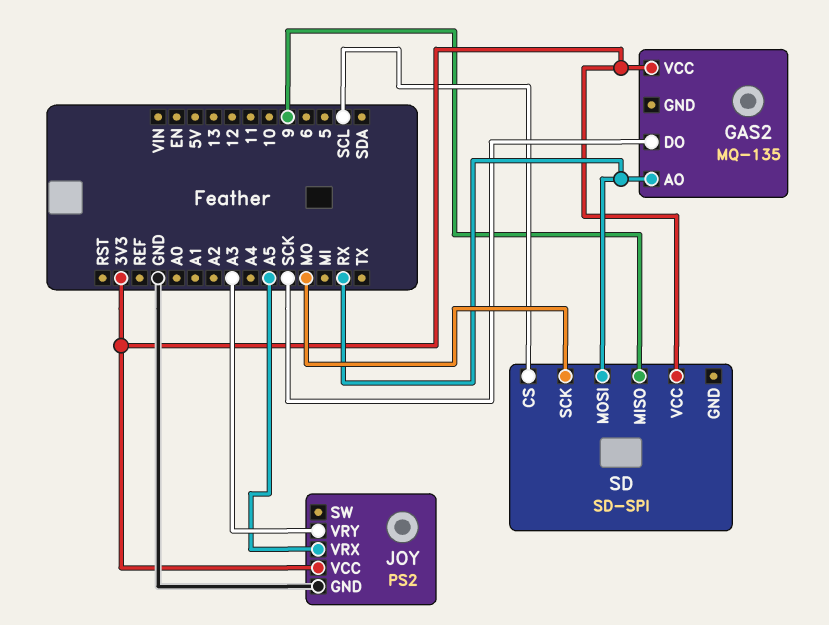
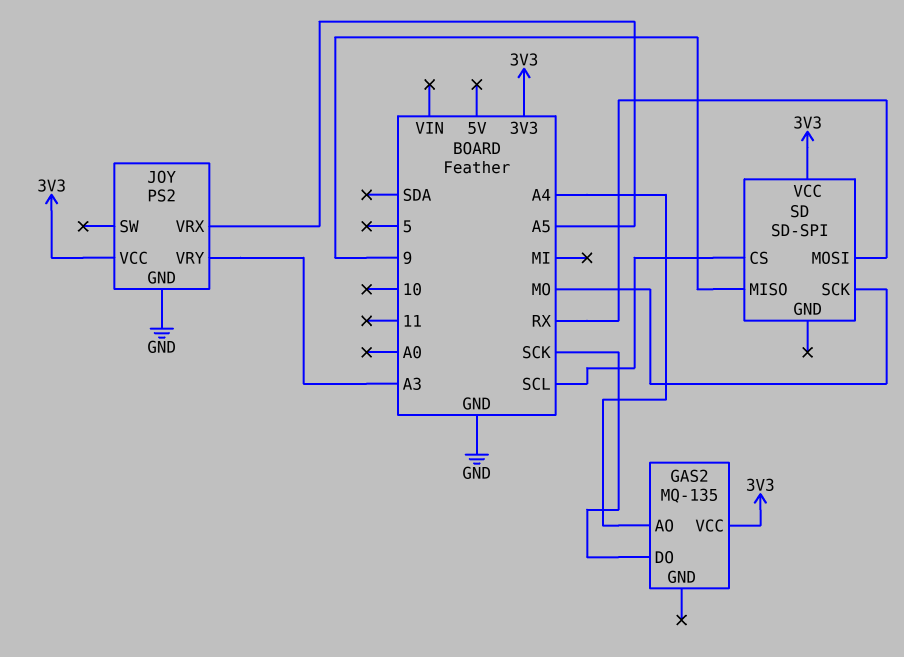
GAS2 pin AO: RX -> A4

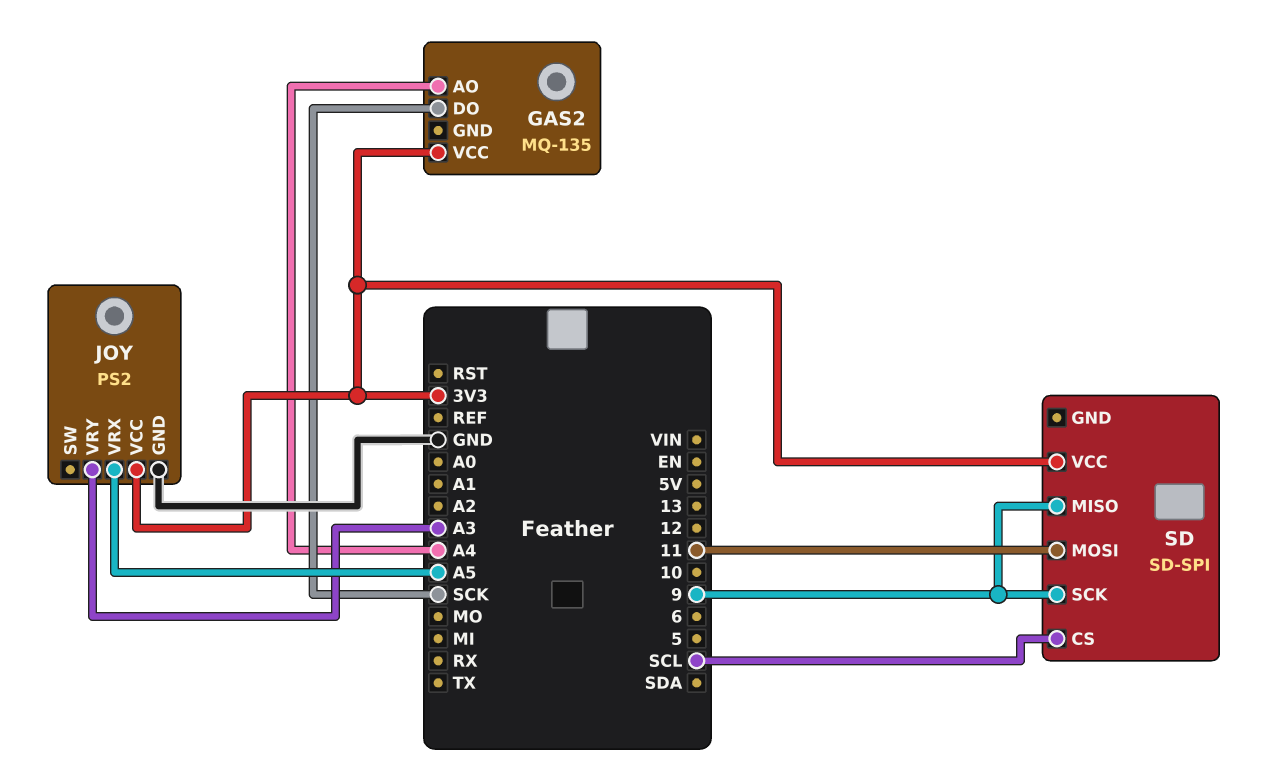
SD pin MOSI: RX -> 11
SD pin SCK: MO -> 9

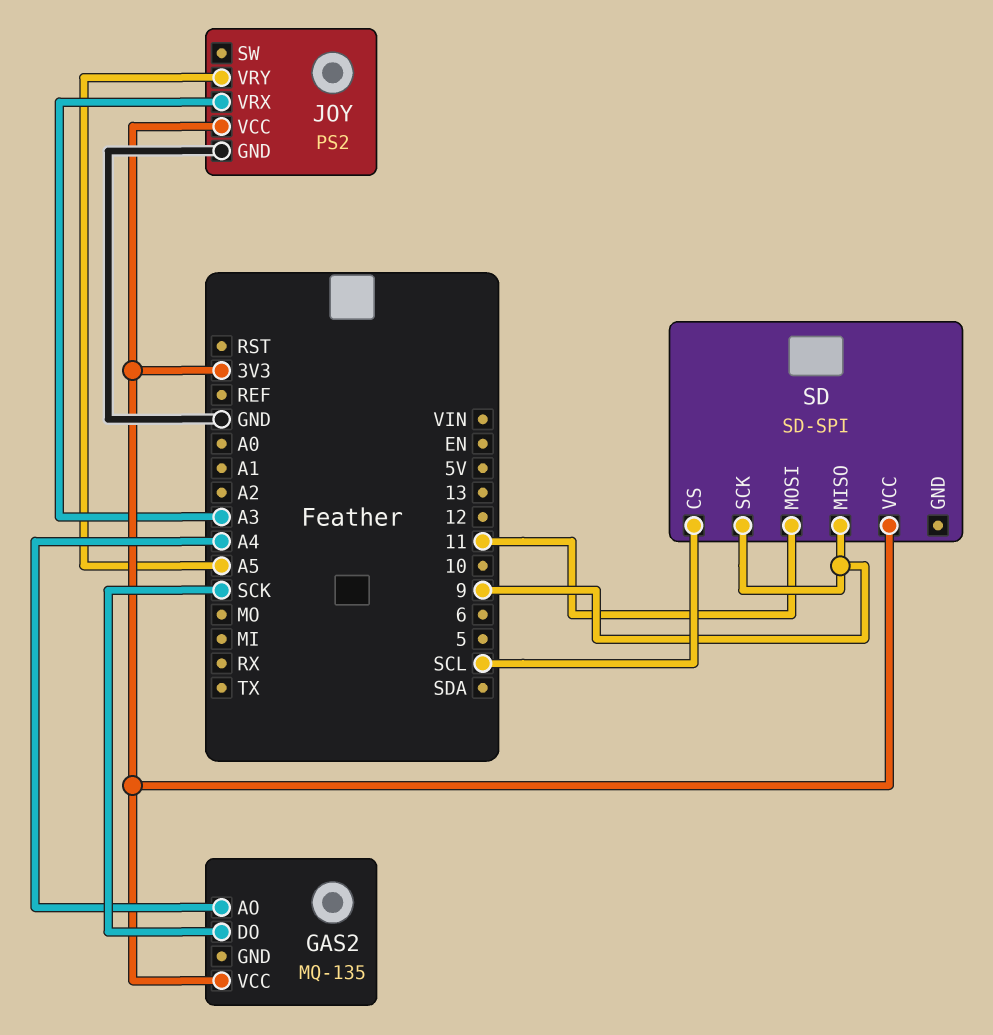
JOY pin VRX: A5 -> A3
JOY pin VRY: A3 -> A5

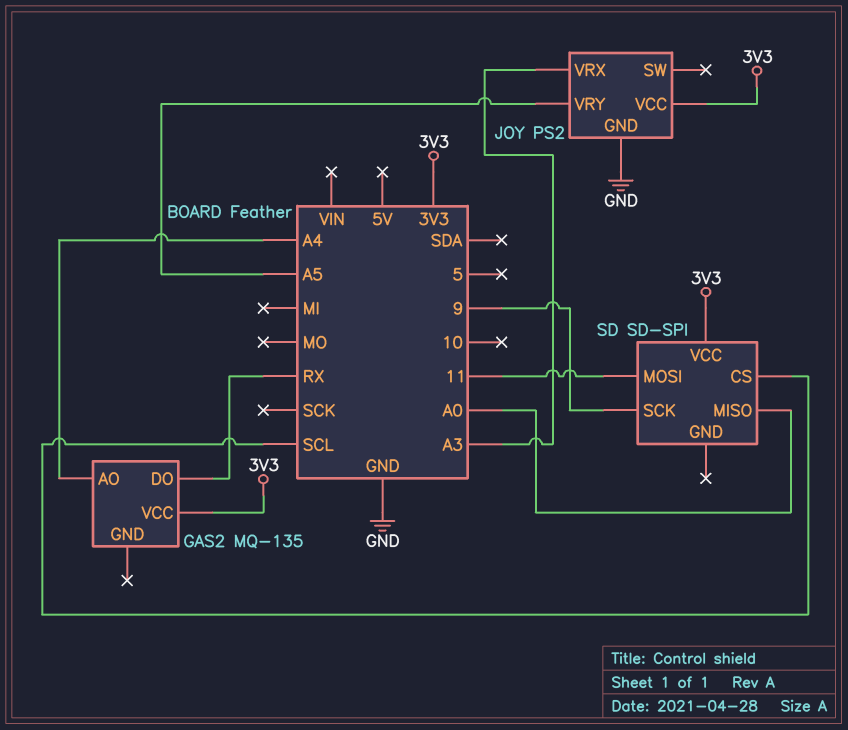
GAS2 pin DO: SCK -> RX
SD pin MISO: 9 -> A0

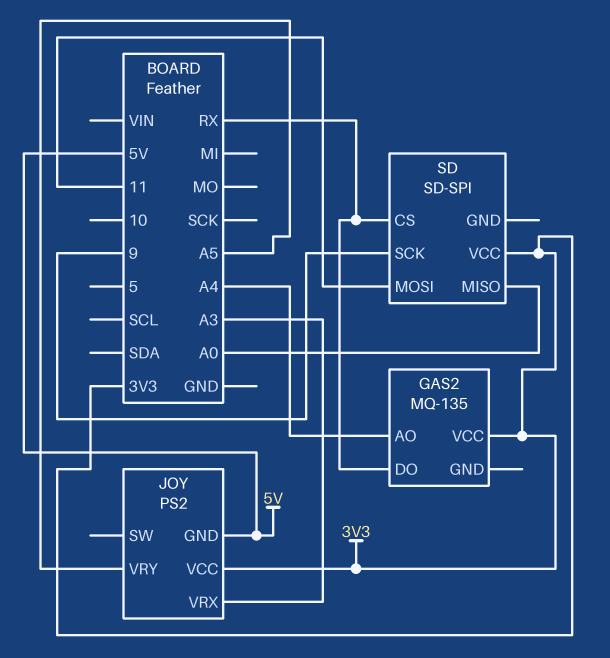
JOY pin GND: GND -> 5V
SD pin CS: SCL -> RX

